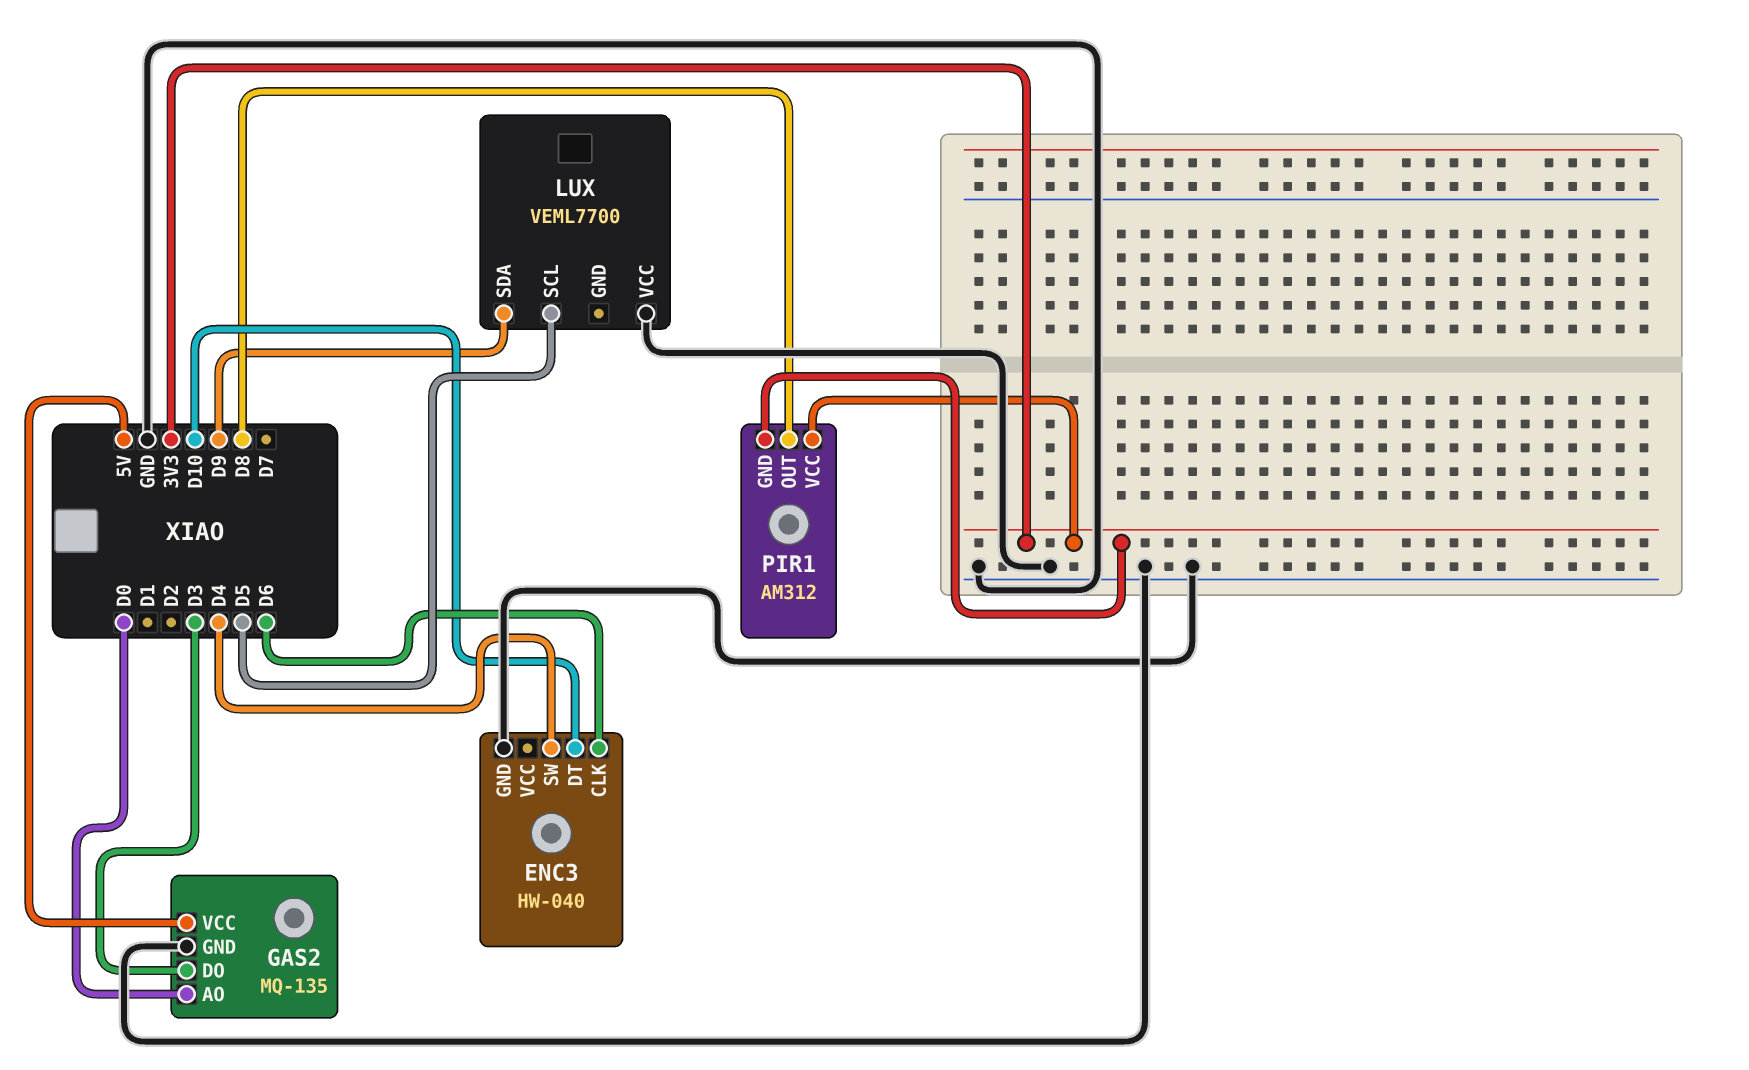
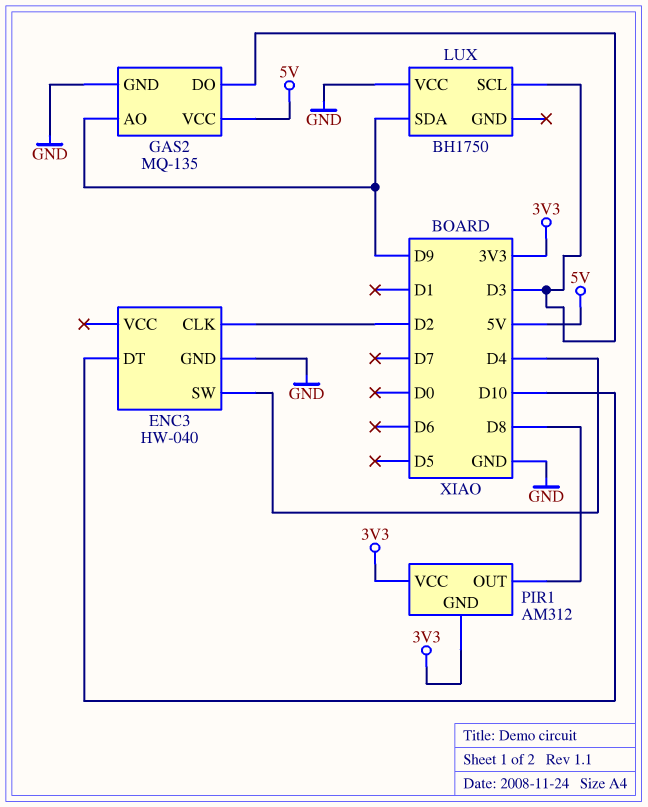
ENC3 pin CLK: D6 -> D2
GAS2 pin AO: D0 -> D9
LUX: VEML7700 -> BH1750
LUX pin SCL: D5 -> D3

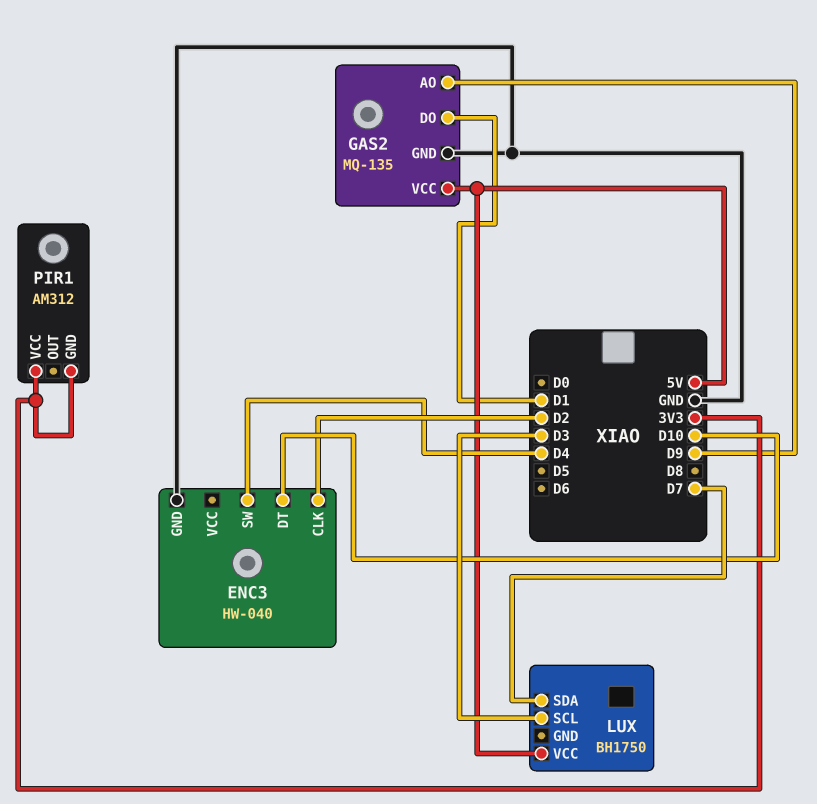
GAS2 pin DO: D3 -> D1
LUX pin SDA: D9 -> D7
LUX pin VCC: GND -> 5V
PIR1 pin OUT: D8 -> none

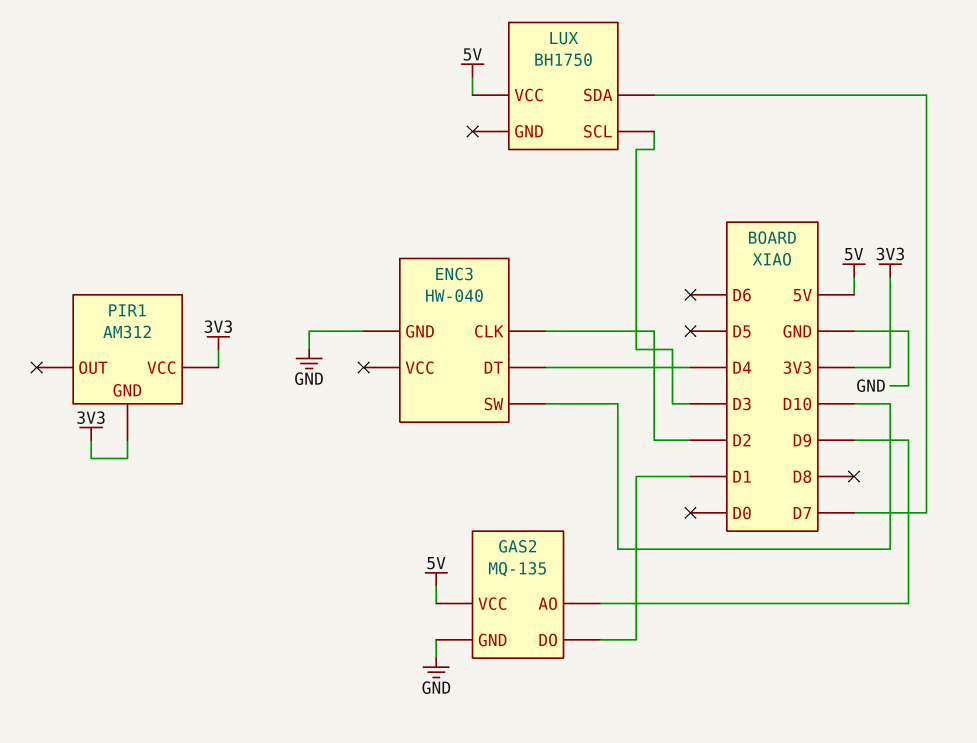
ENC3 pin DT: D10 -> D4
ENC3 pin SW: D4 -> D10

